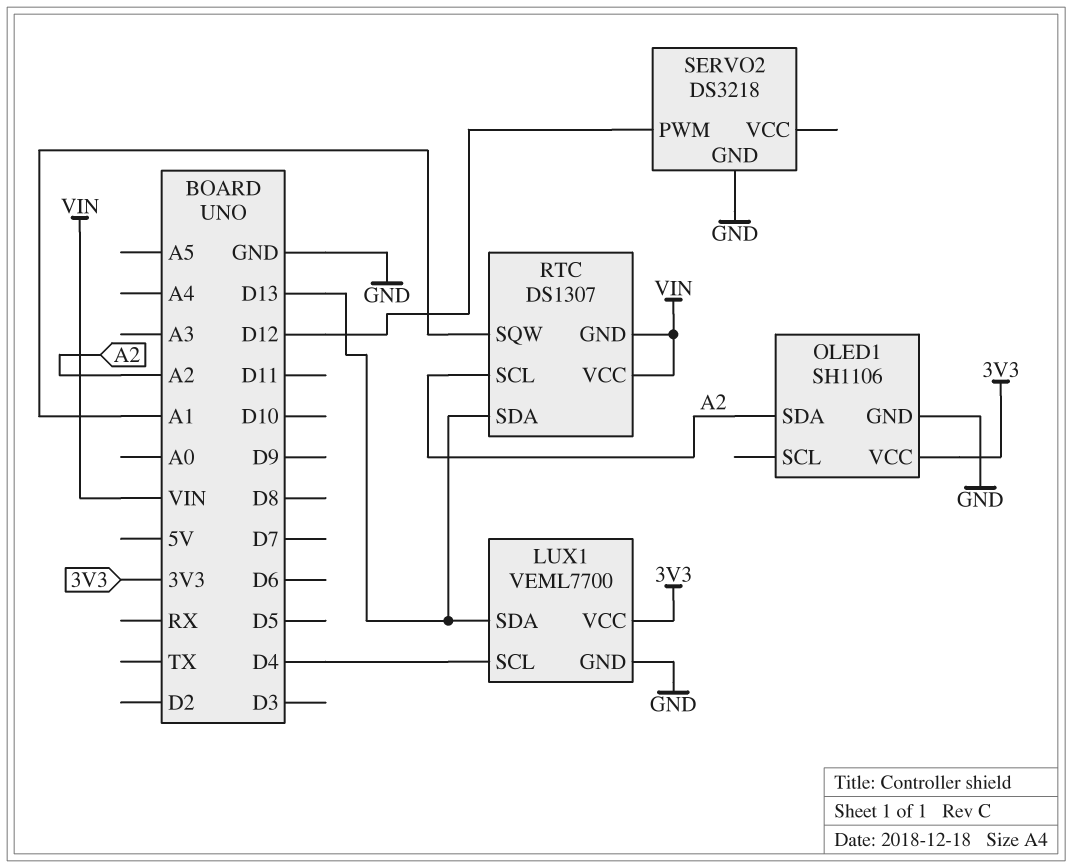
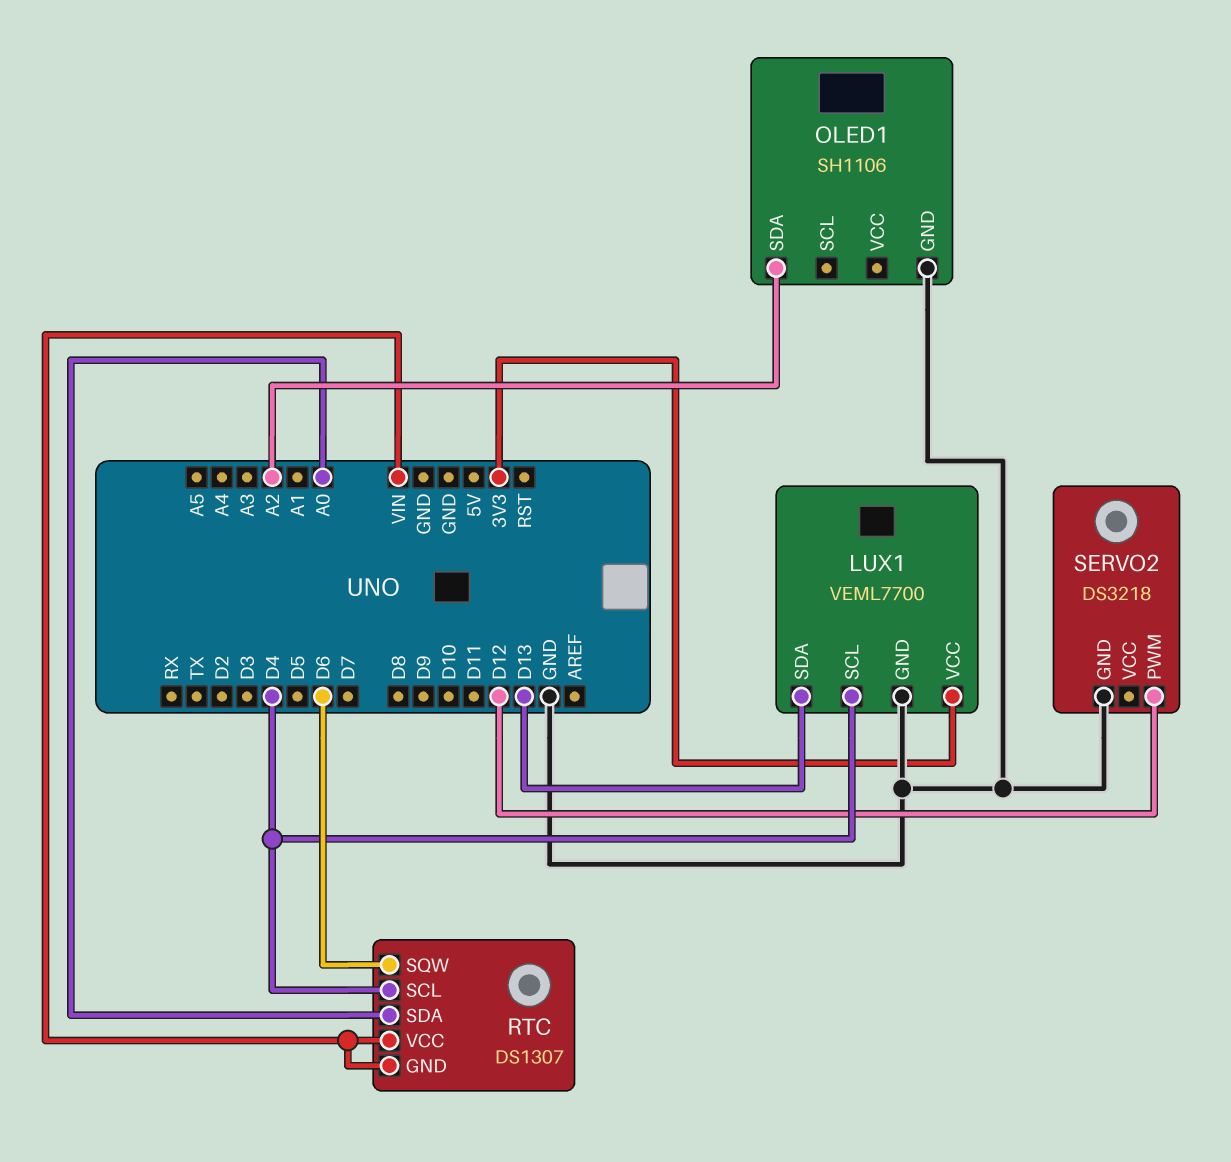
OLED1 pin VCC: 3V3 -> none
RTC pin SCL: A2 -> D4
RTC pin SDA: D13 -> A0
RTC pin SQW: A1 -> D6

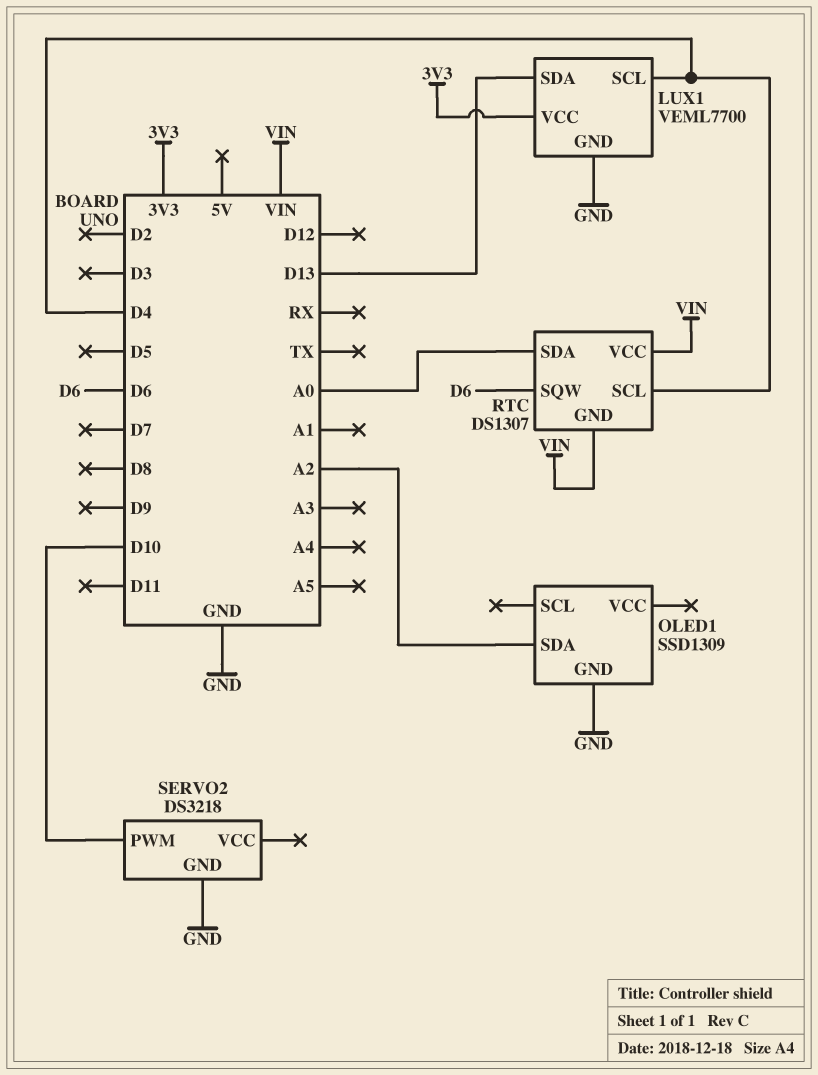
OLED1: SH1106 -> SSD1309
SERVO2 pin PWM: D12 -> D10

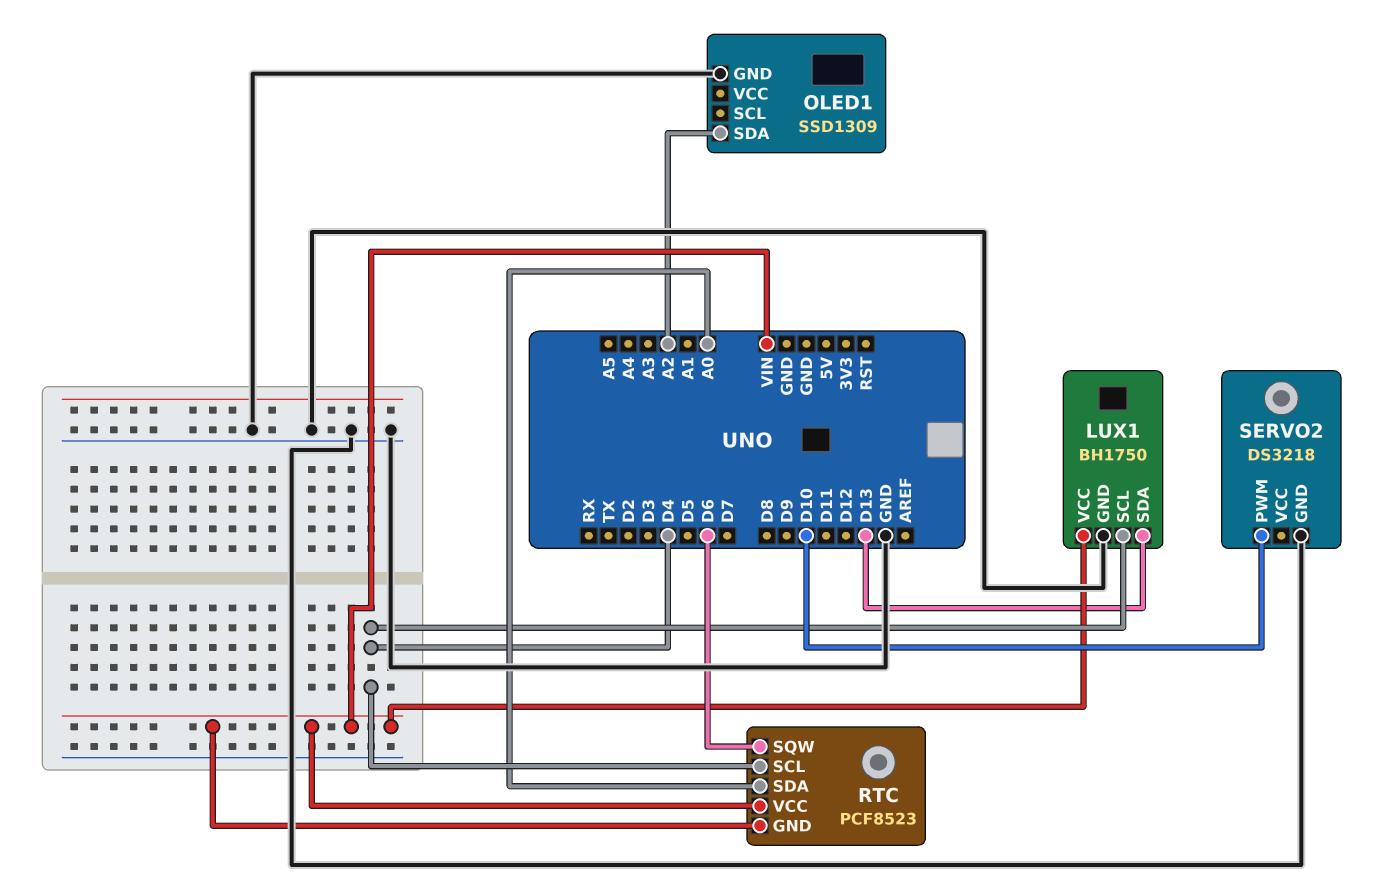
LUX1: VEML7700 -> BH1750
LUX1 pin VCC: 3V3 -> VIN
RTC: DS1307 -> PCF8523

